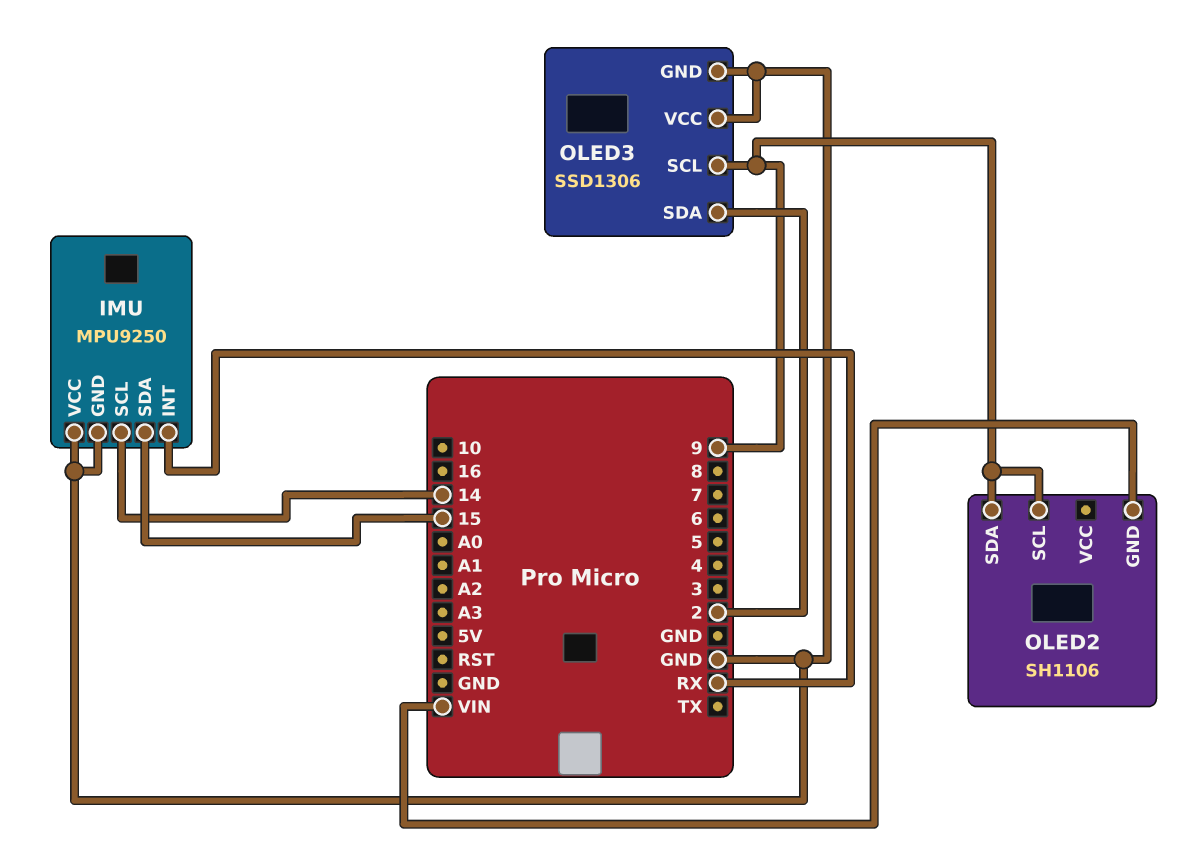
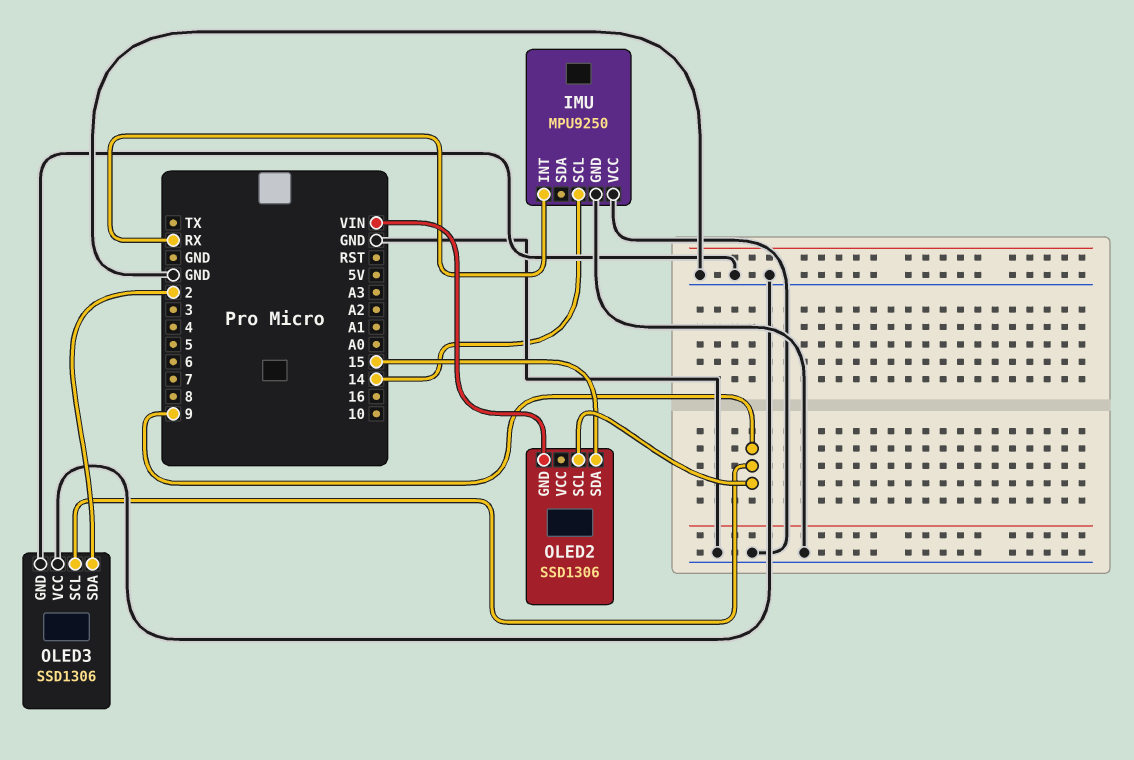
IMU pin SDA: 15 -> none
OLED2: SH1106 -> SSD1306
OLED2 pin SDA: 9 -> 15

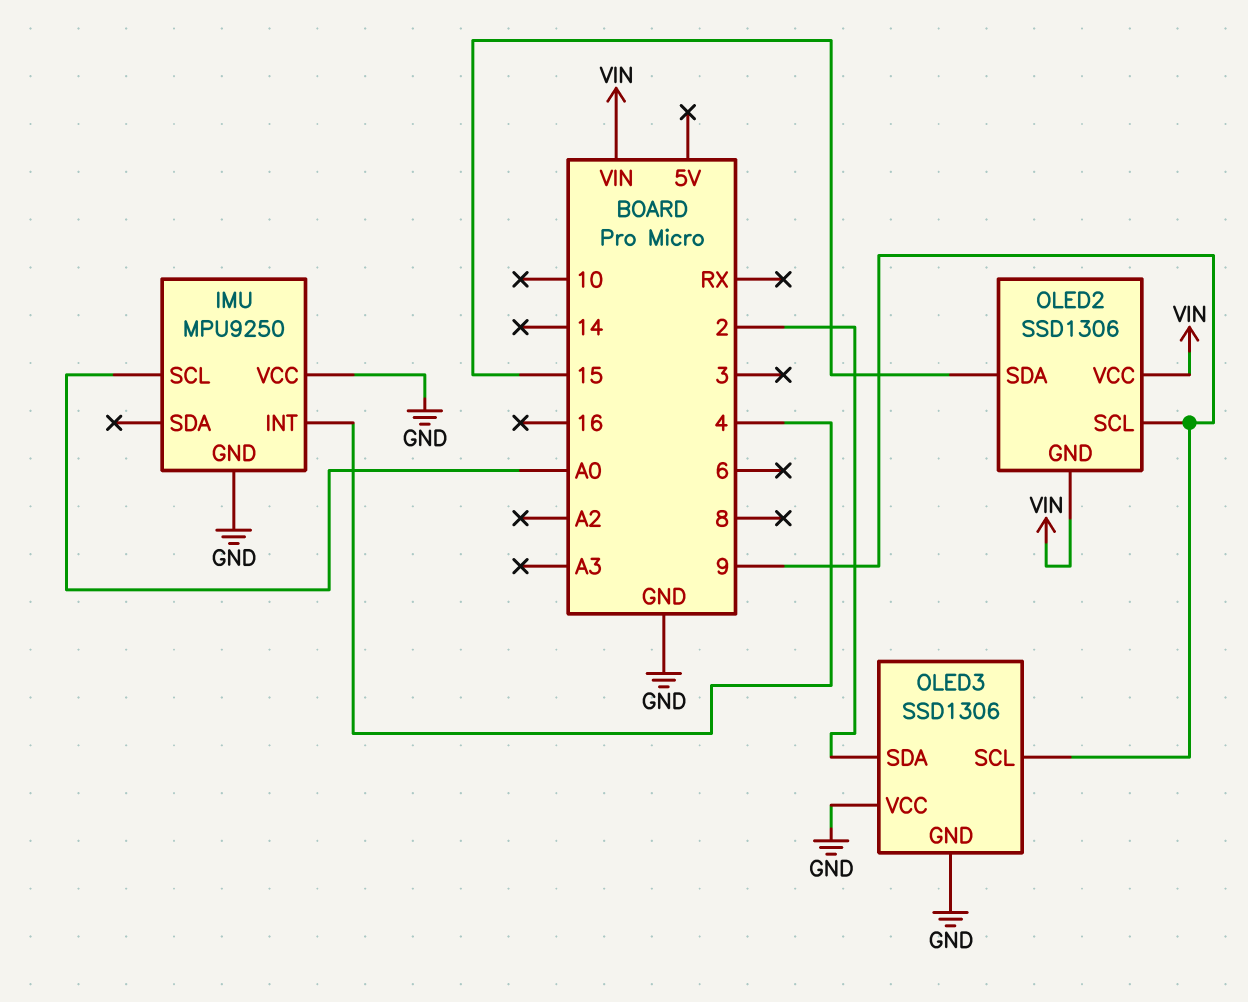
IMU pin INT: RX -> 4
IMU pin SCL: 14 -> A0
OLED2 pin VCC: none -> VIN

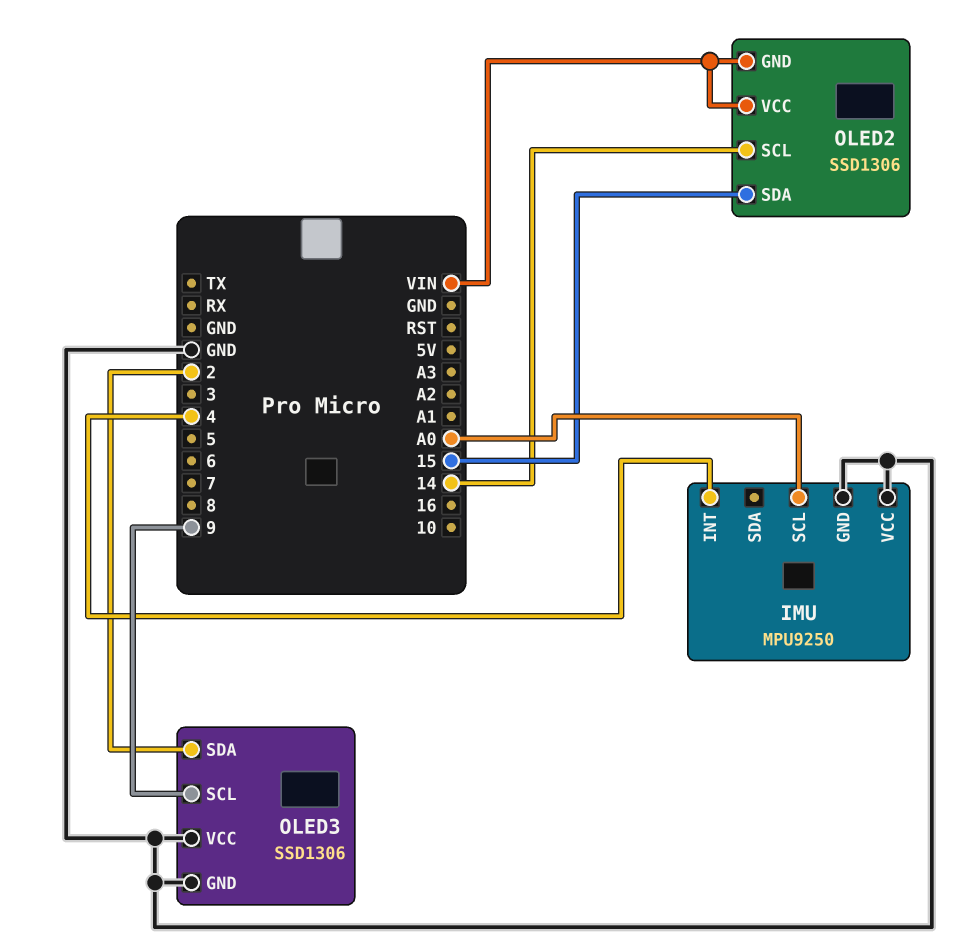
OLED2 pin SCL: 9 -> 14

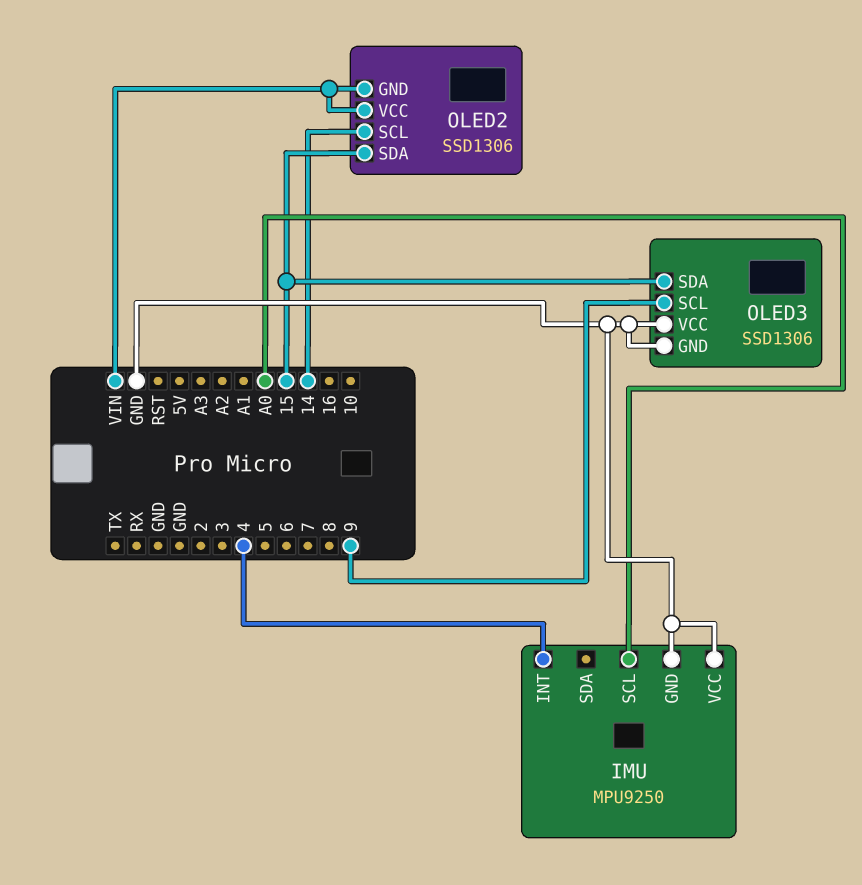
OLED3 pin SDA: 2 -> 15

